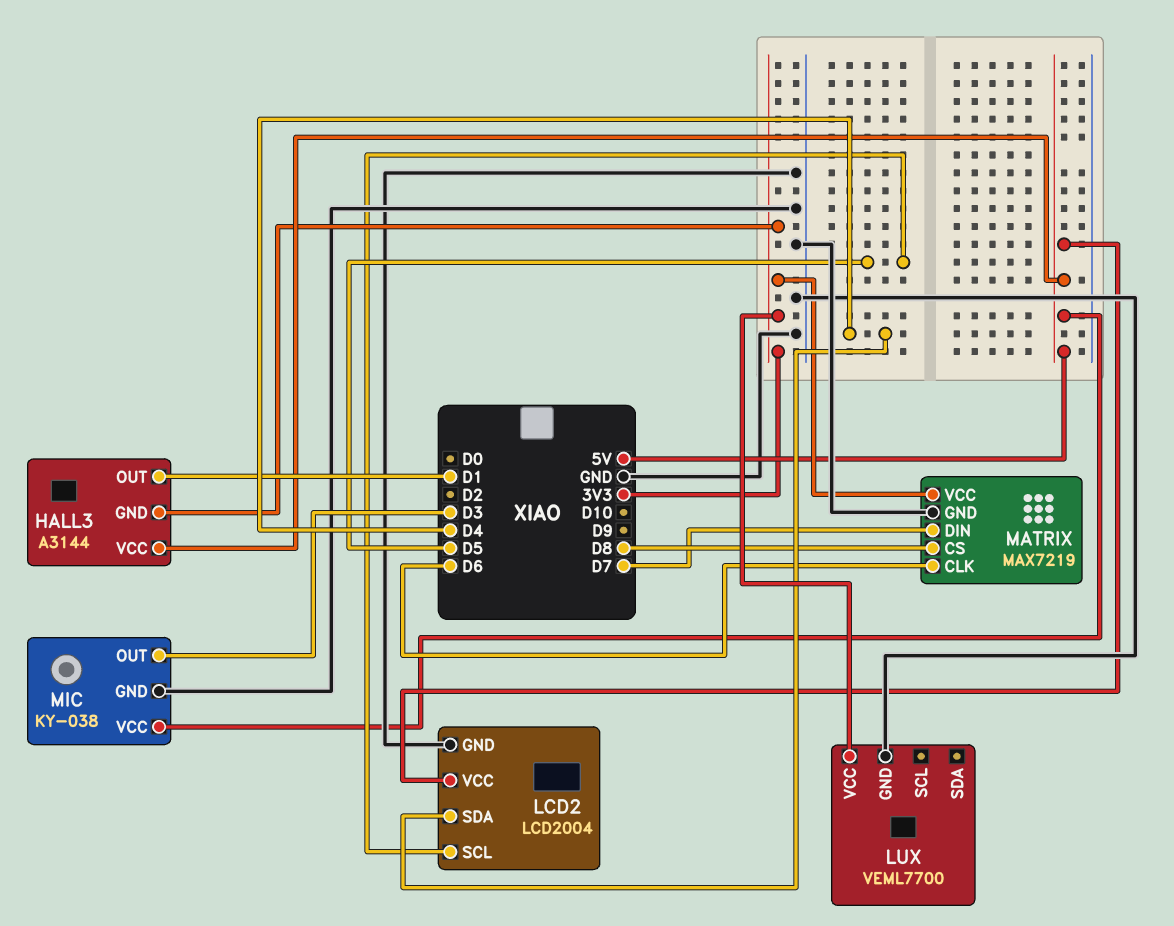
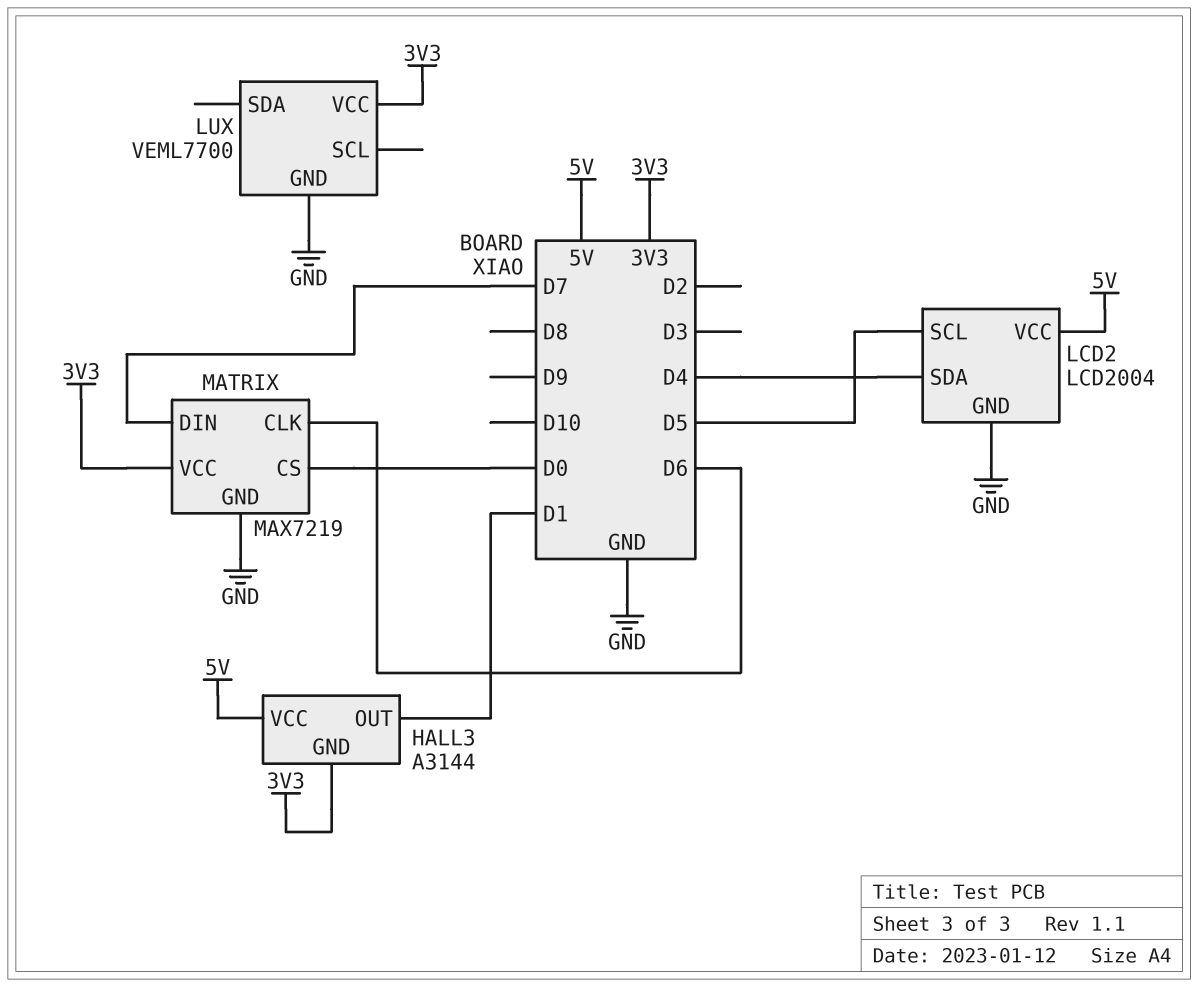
MATRIX pin CS: D8 -> D0
MIC: KY-038 -> none
MIC pin GND: GND -> none
MIC pin OUT: D3 -> none
MIC pin VCC: 5V -> none

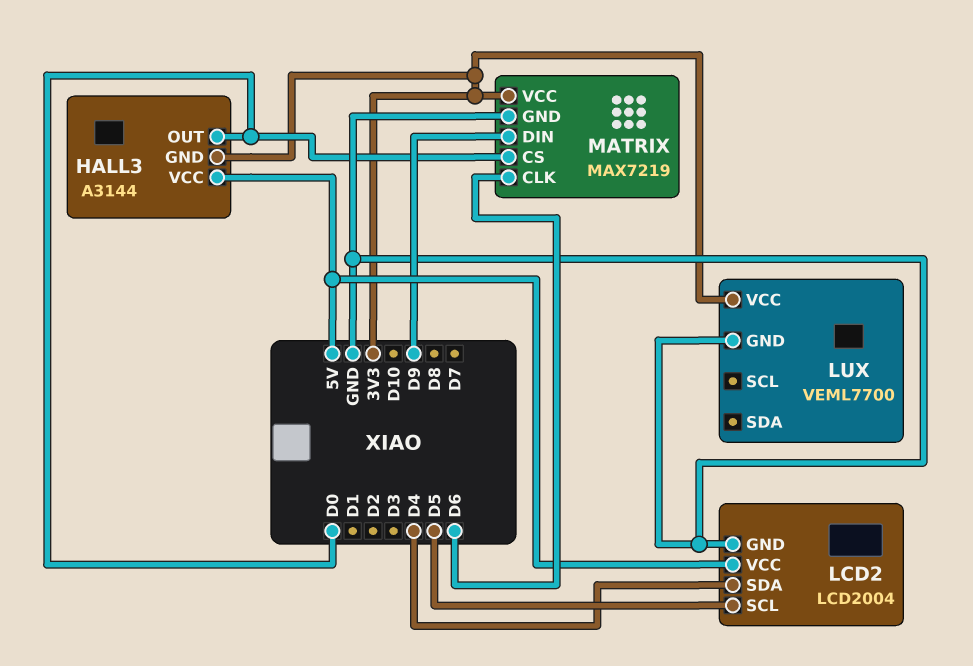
HALL3 pin OUT: D1 -> D0
MATRIX pin DIN: D7 -> D9

